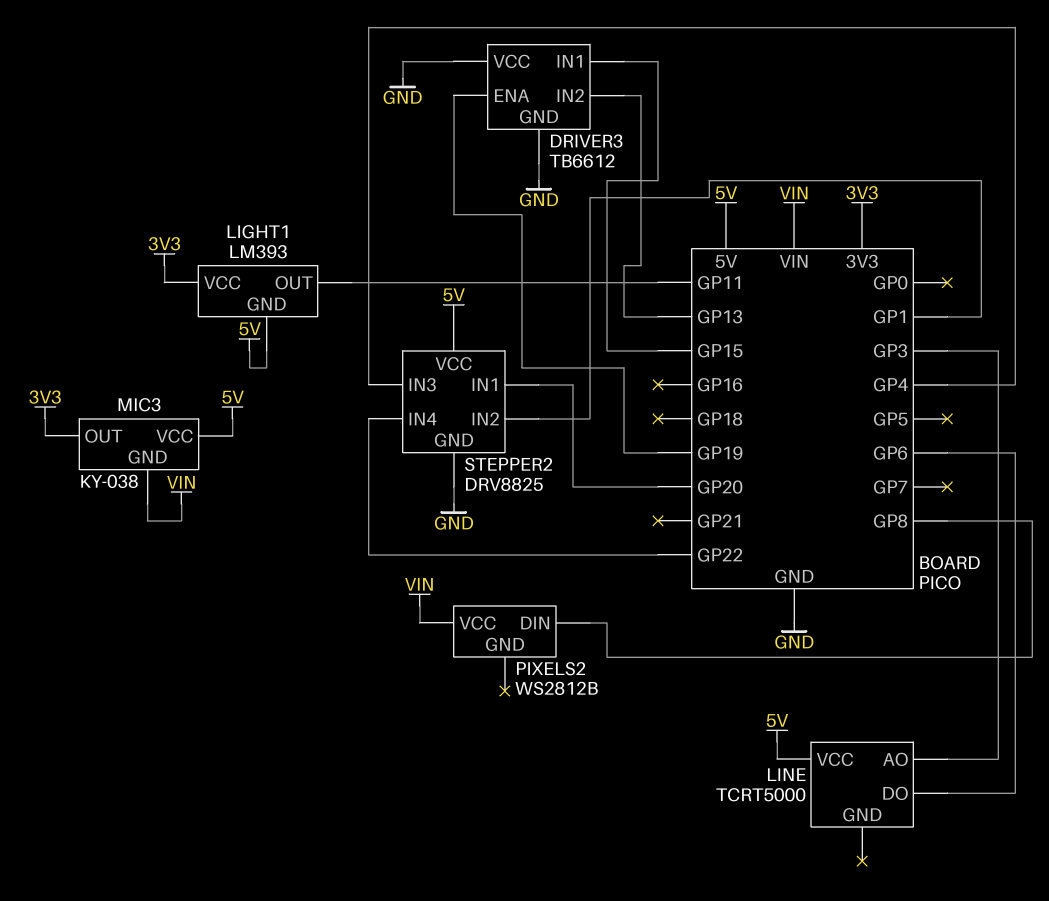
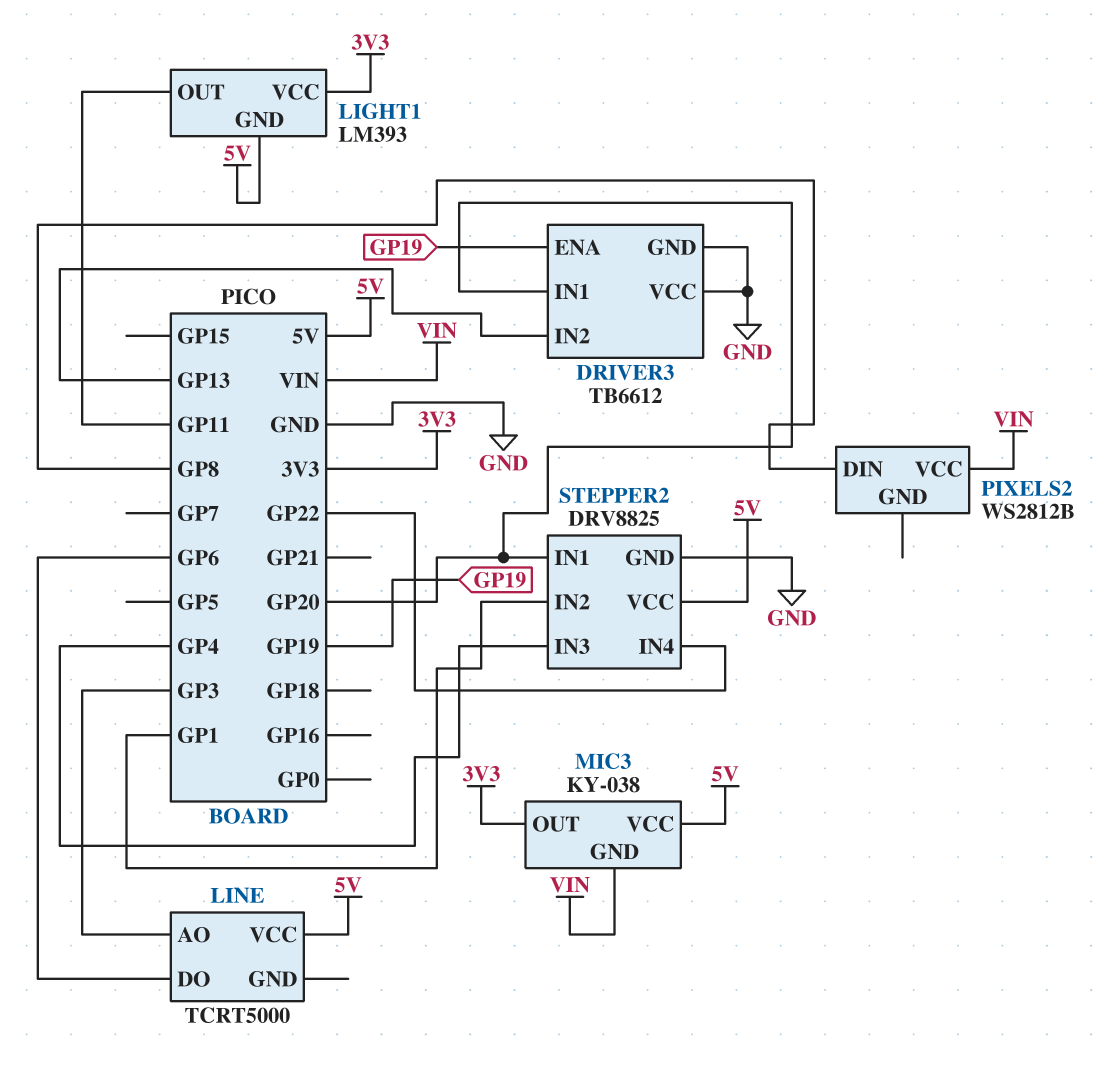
DRIVER3 pin IN1: GP15 -> GP20

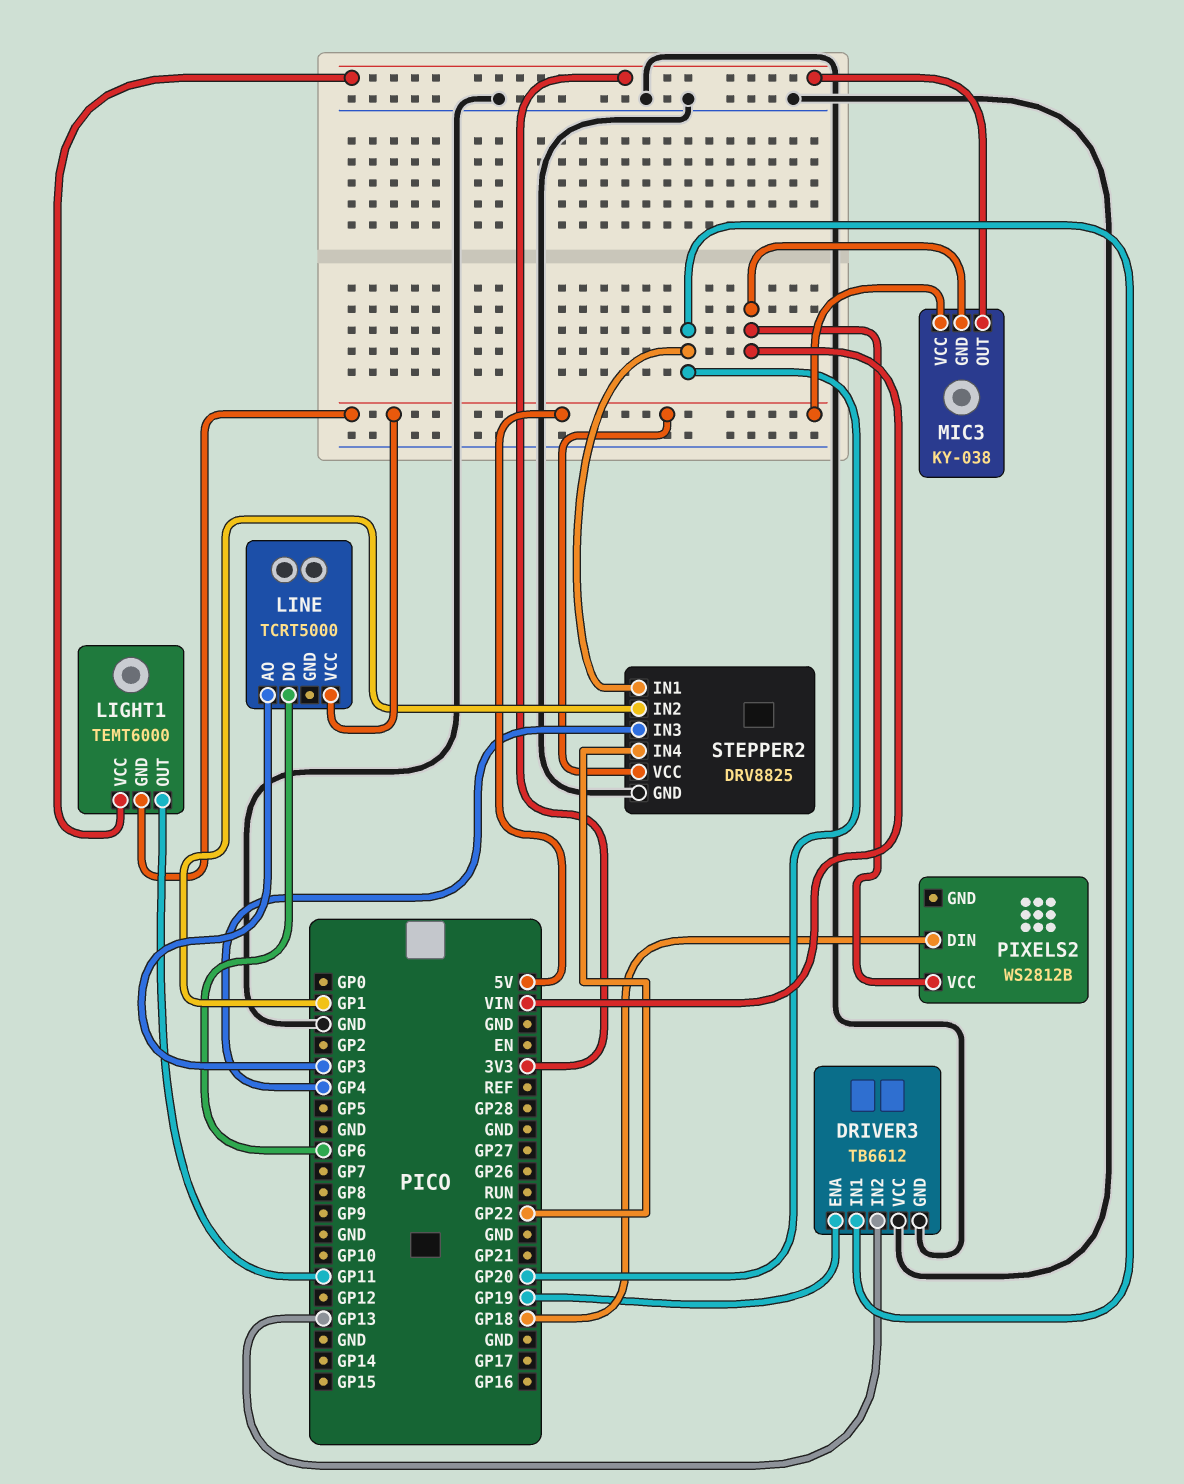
LIGHT1: LM393 -> TEMT6000
PIXELS2 pin DIN: GP8 -> GP18

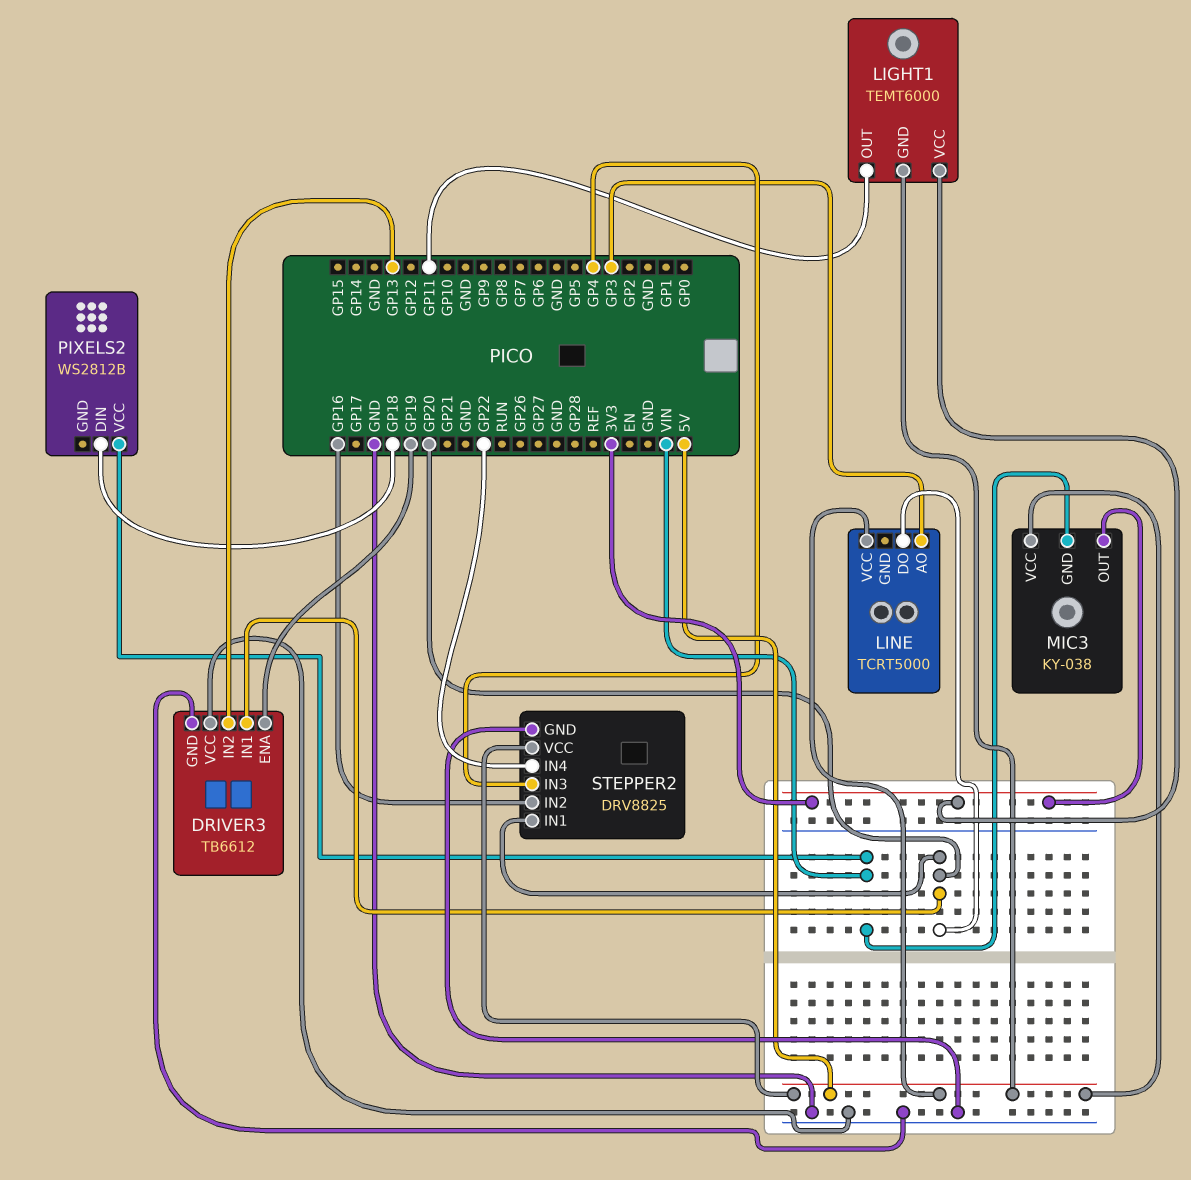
LINE pin DO: GP6 -> GP20
STEPPER2 pin IN2: GP1 -> GP16

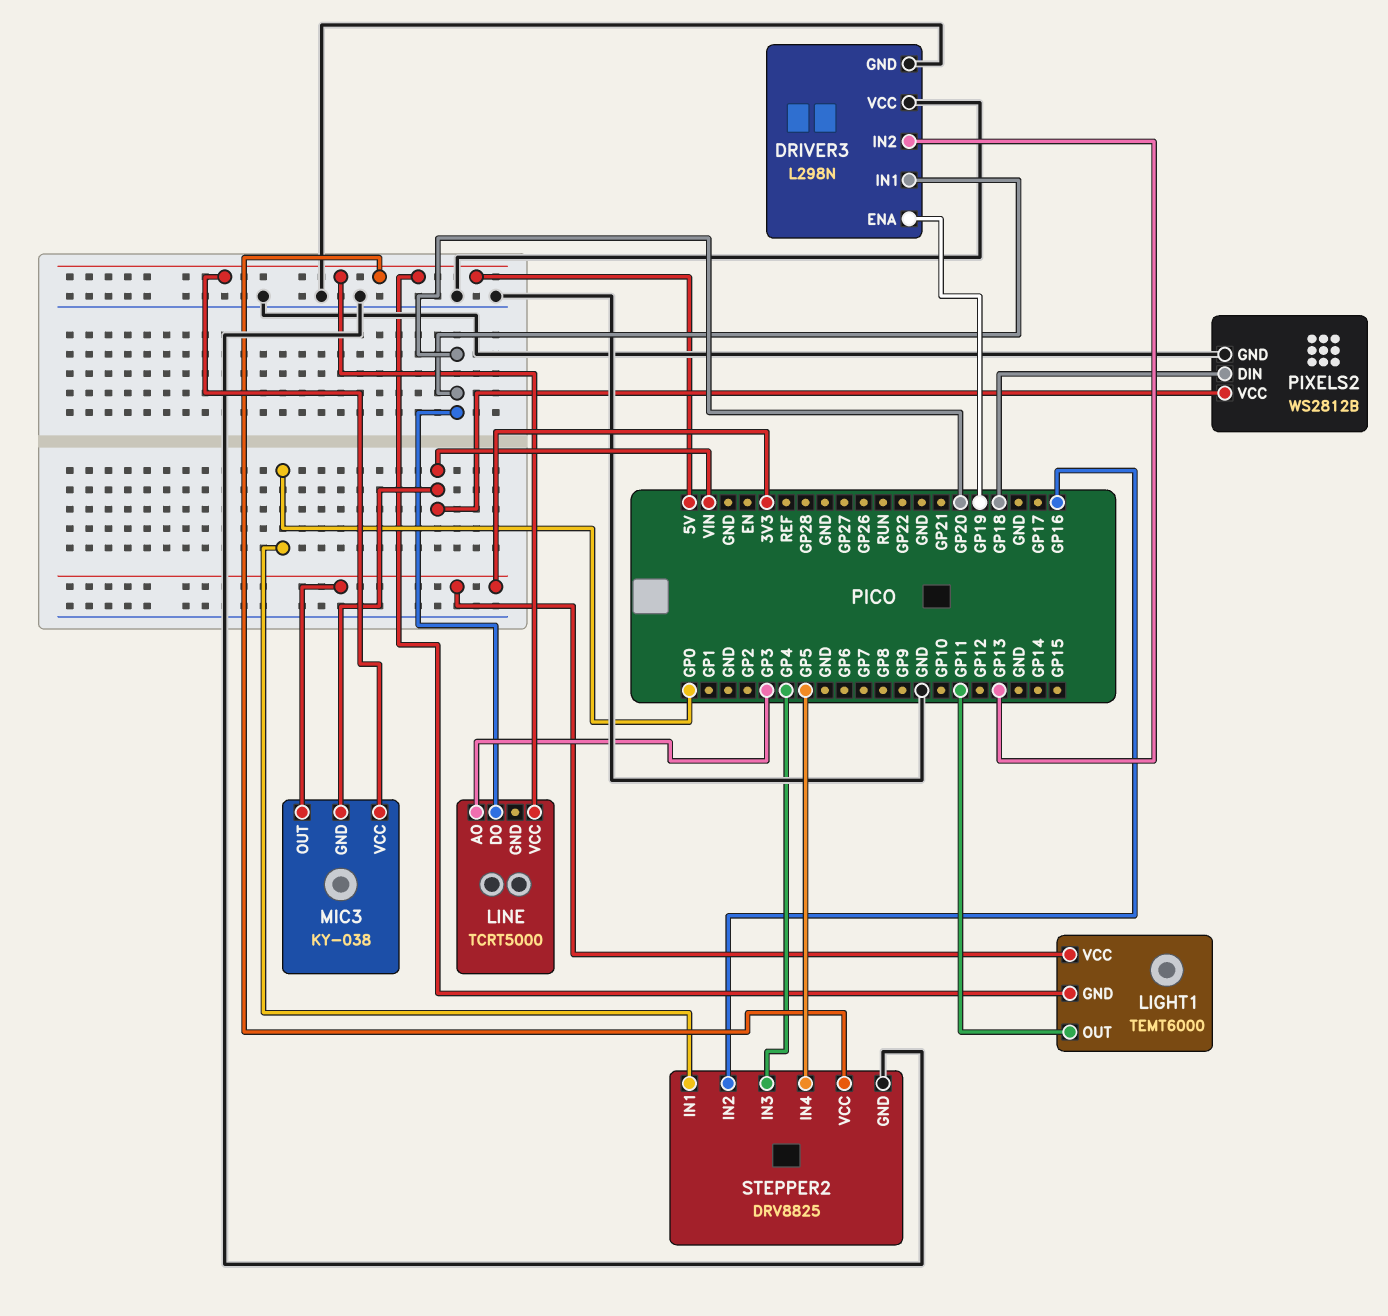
DRIVER3: TB6612 -> L298N
PIXELS2 pin GND: none -> GND
STEPPER2 pin IN1: GP20 -> GP0
STEPPER2 pin IN4: GP22 -> GP5

